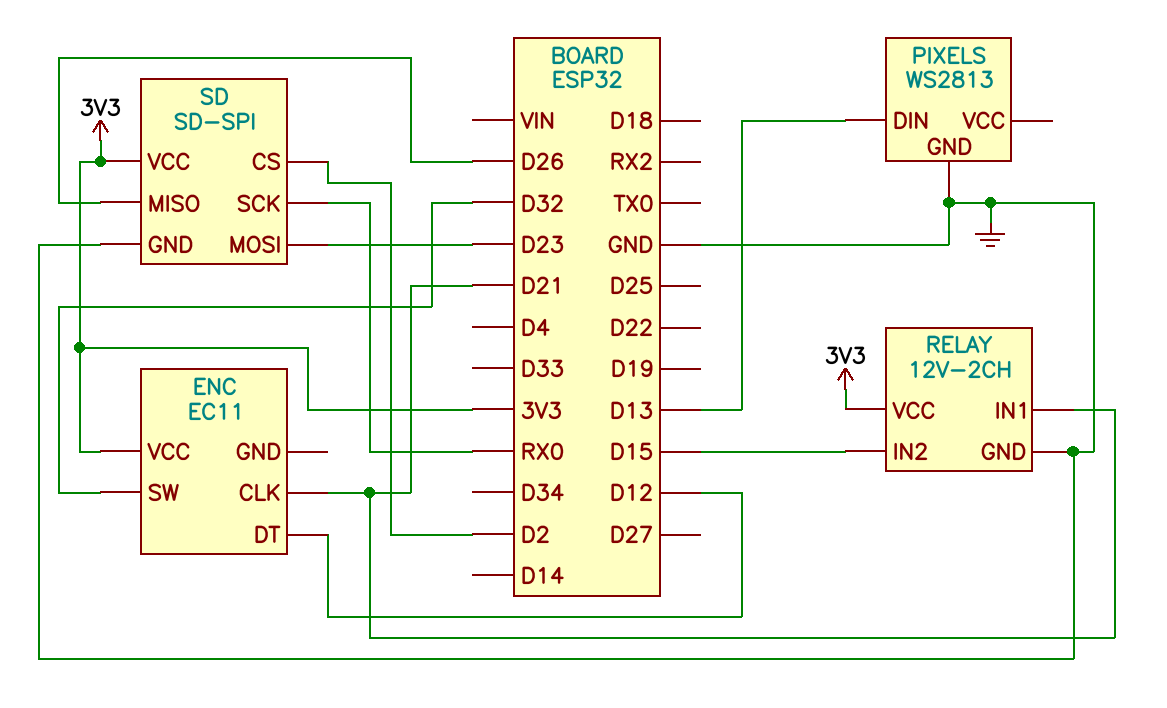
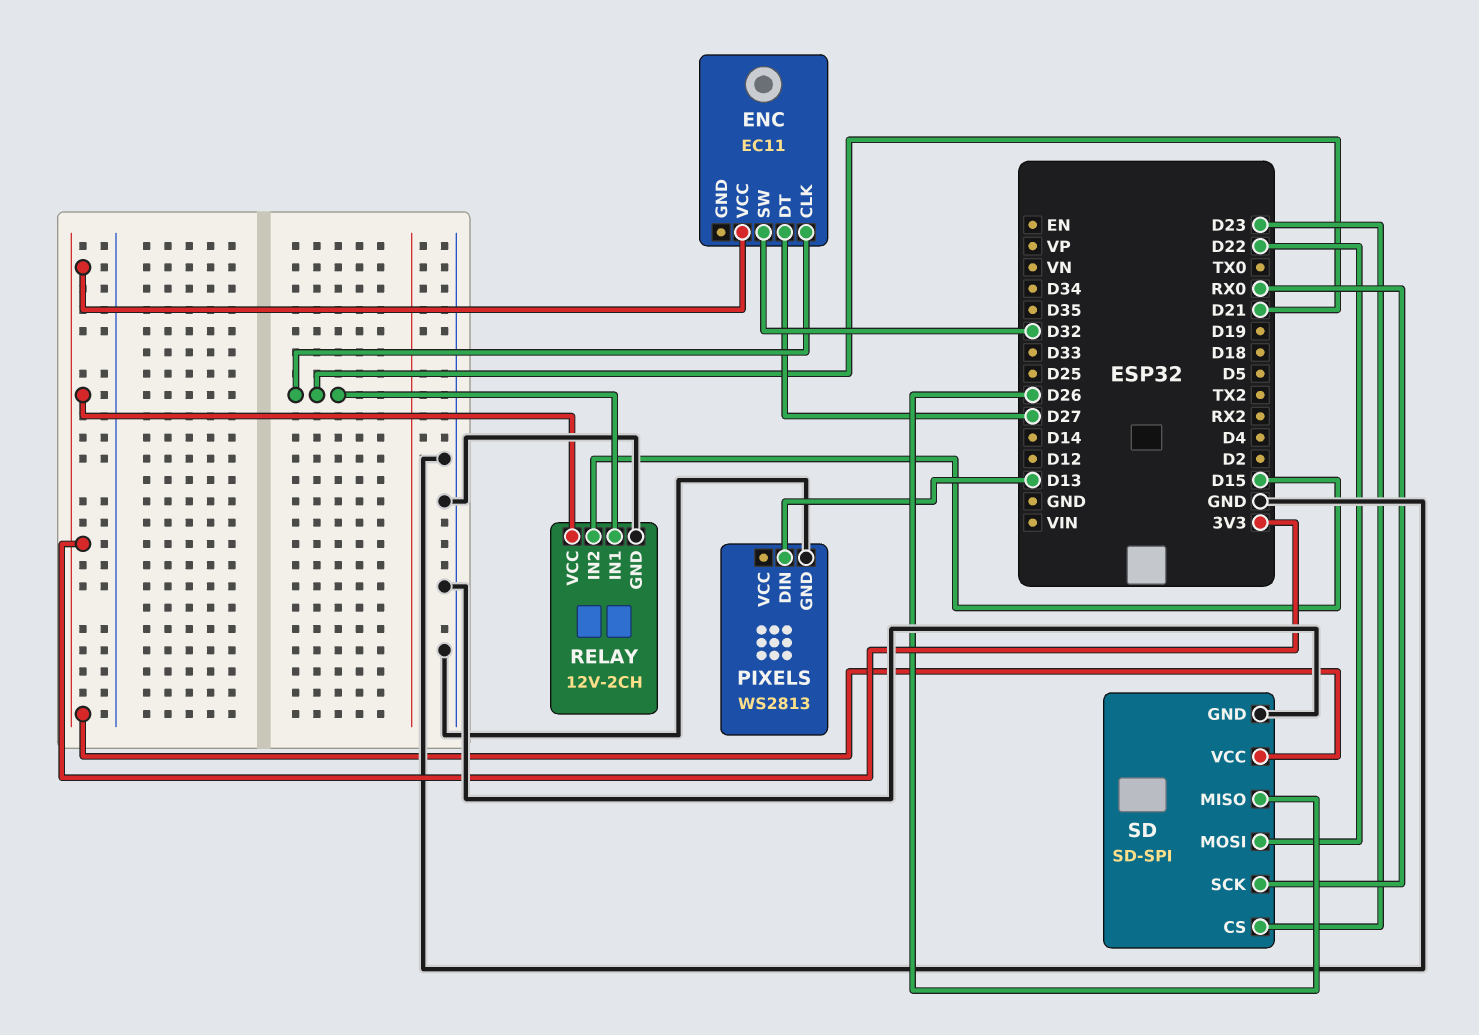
ENC pin DT: D12 -> D27
SD pin CS: D2 -> D23
SD pin MOSI: D23 -> D22

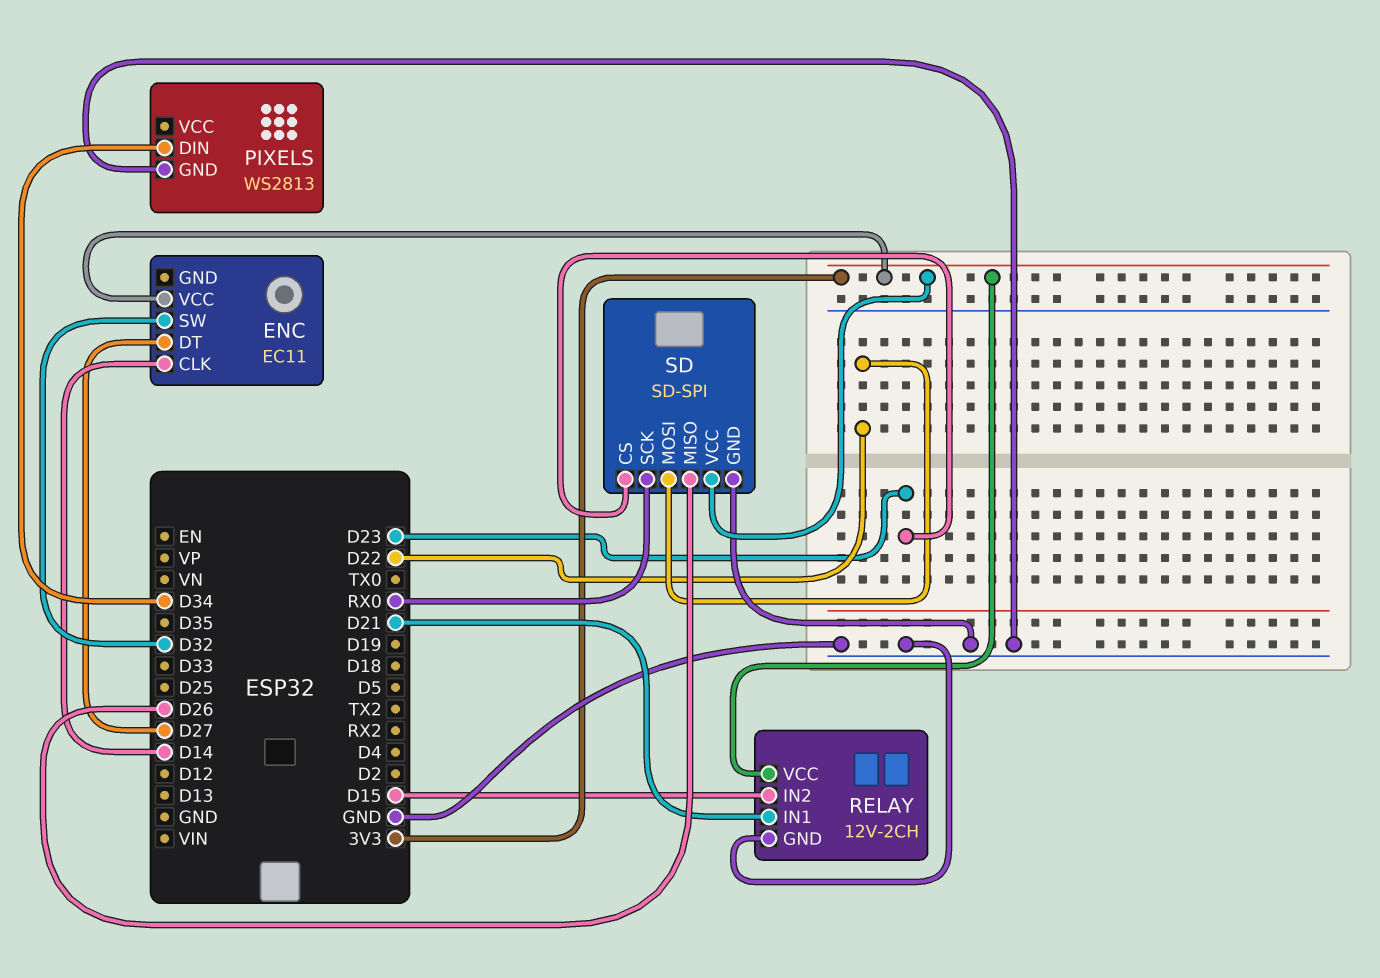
ENC pin CLK: D21 -> D14
PIXELS pin DIN: D13 -> D34

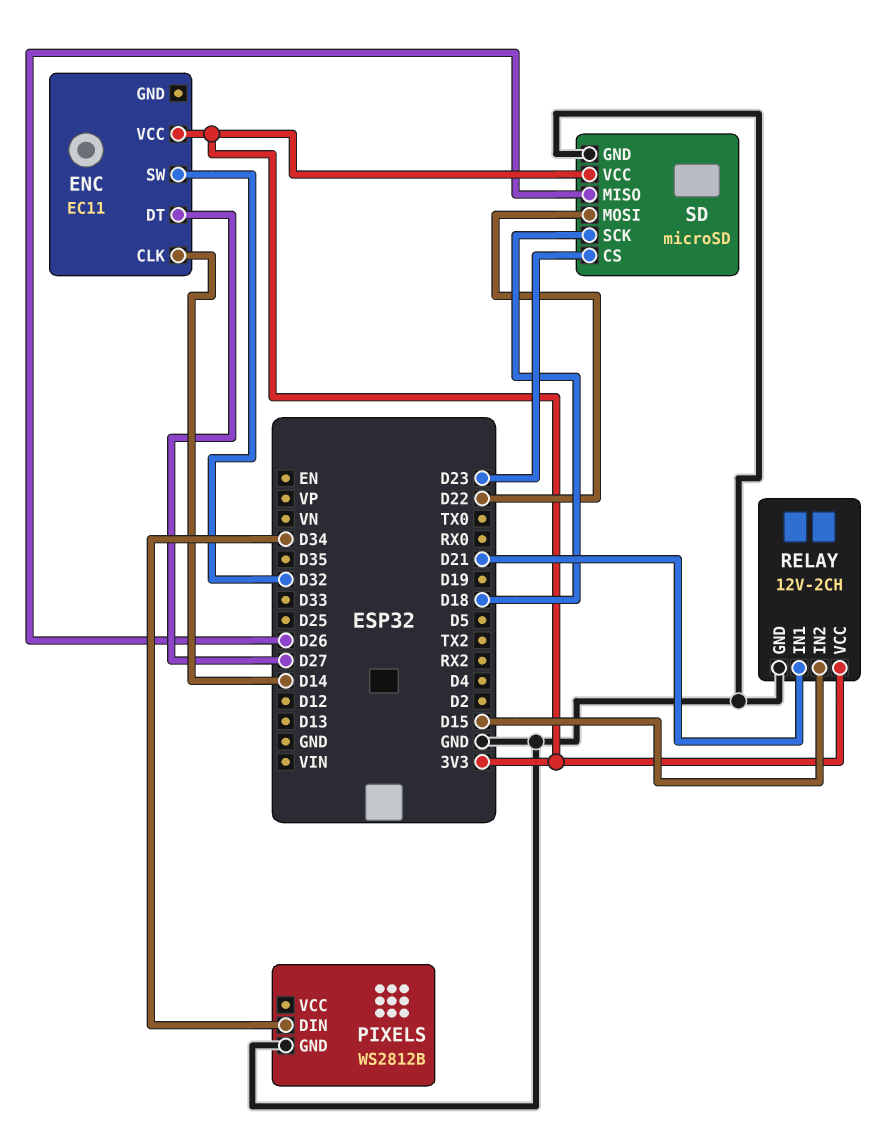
PIXELS: WS2813 -> WS2812B
SD: SD-SPI -> microSD
SD pin SCK: RX0 -> D18

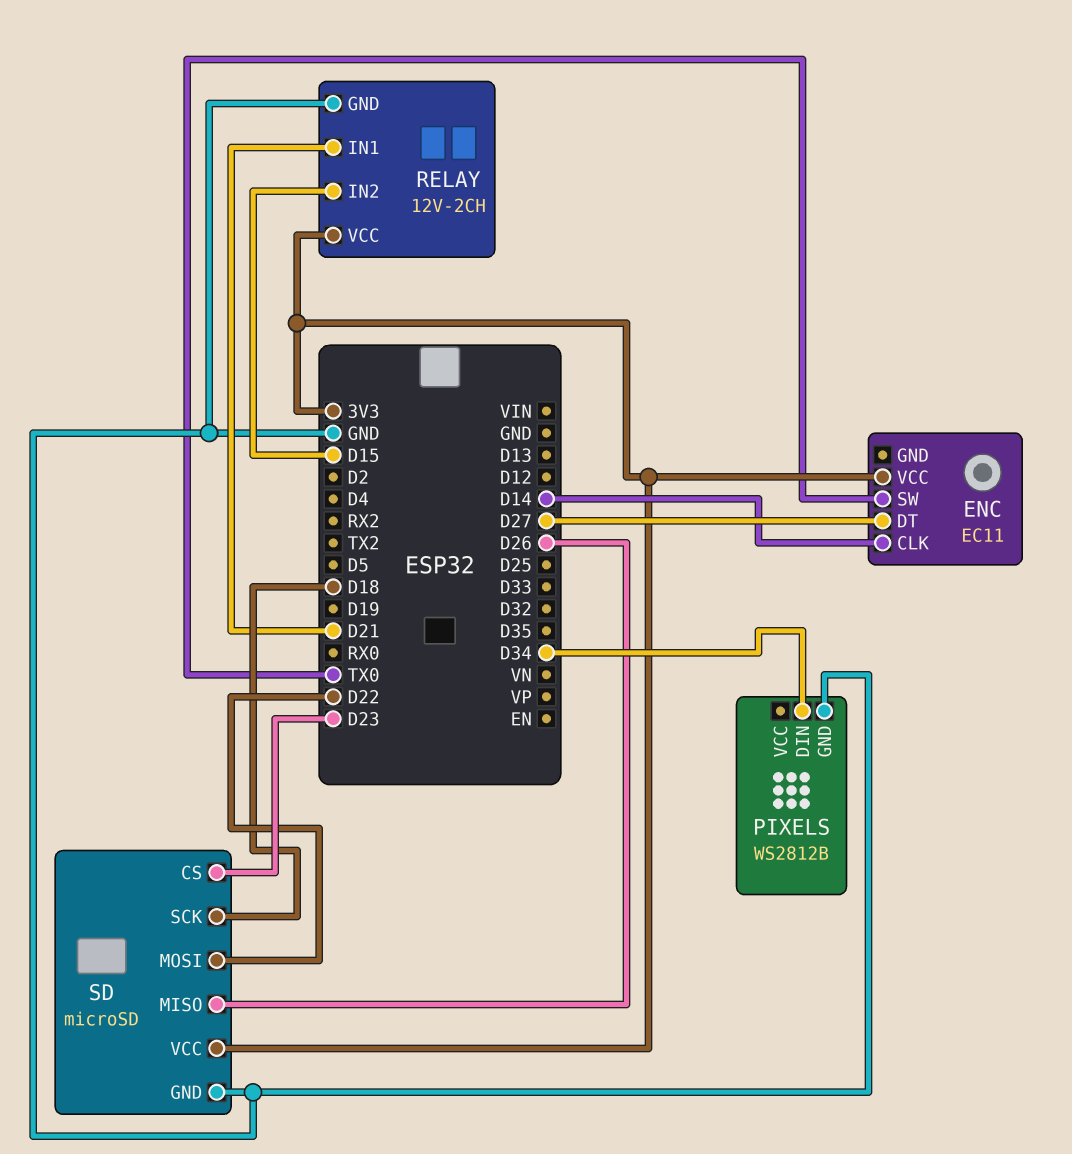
ENC pin SW: D32 -> TX0

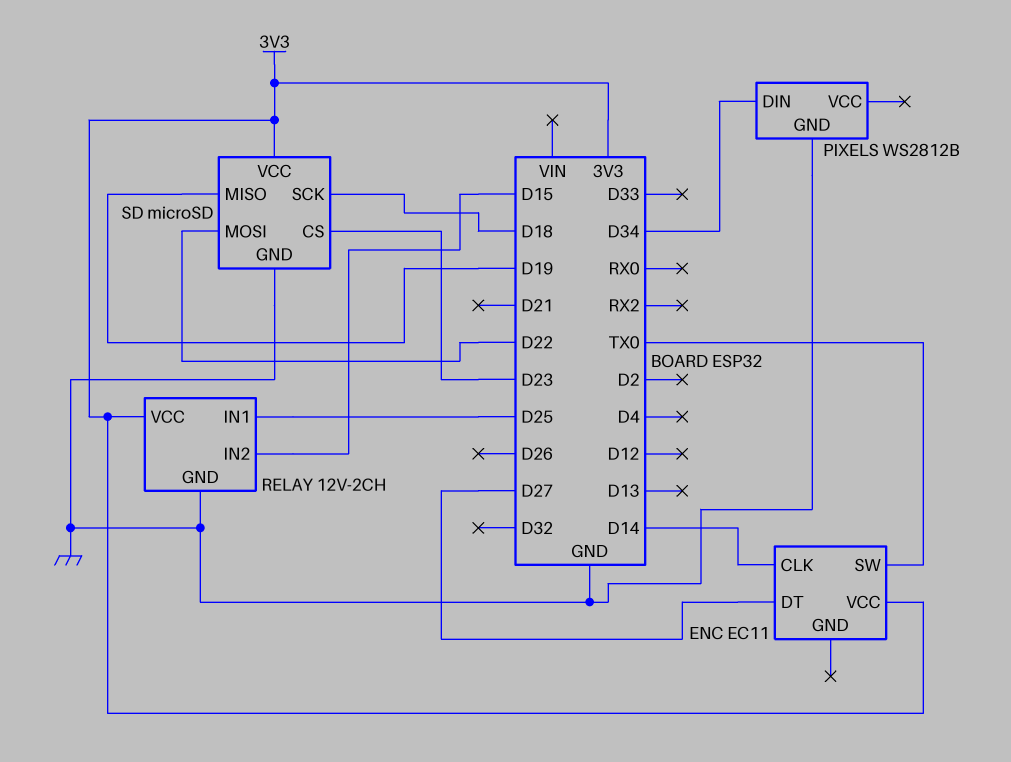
RELAY pin IN1: D21 -> D25
SD pin MISO: D26 -> D19

